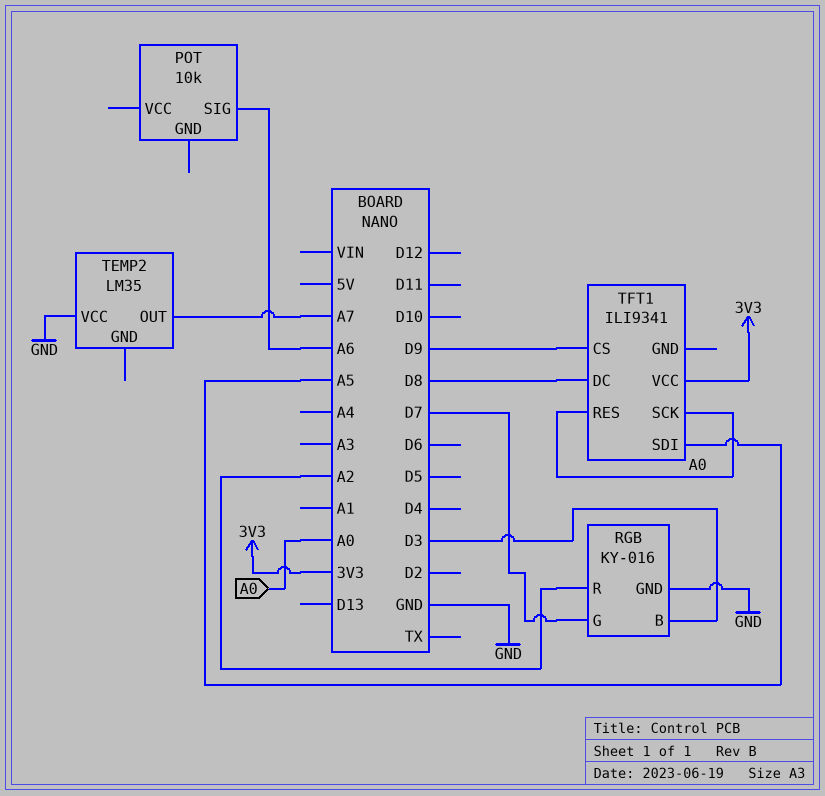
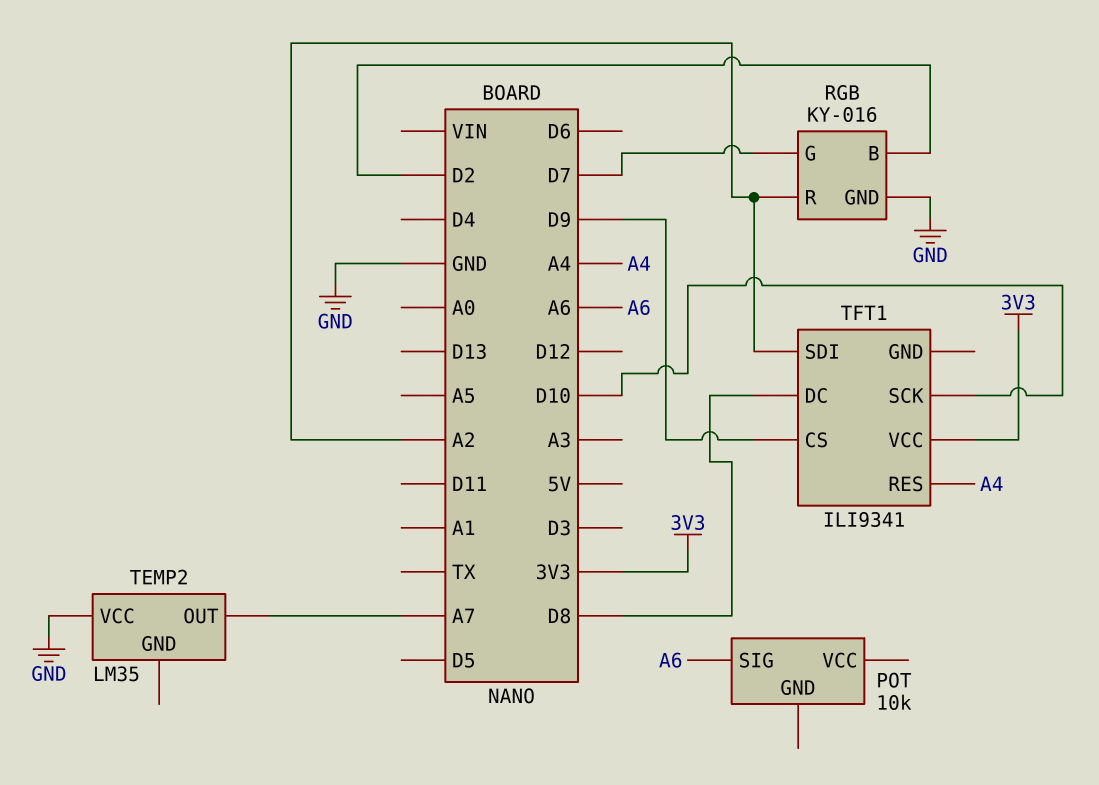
RGB pin B: D3 -> D2
TFT1 pin RES: A0 -> A4
TFT1 pin SCK: A0 -> D10
TFT1 pin SDI: A5 -> A2

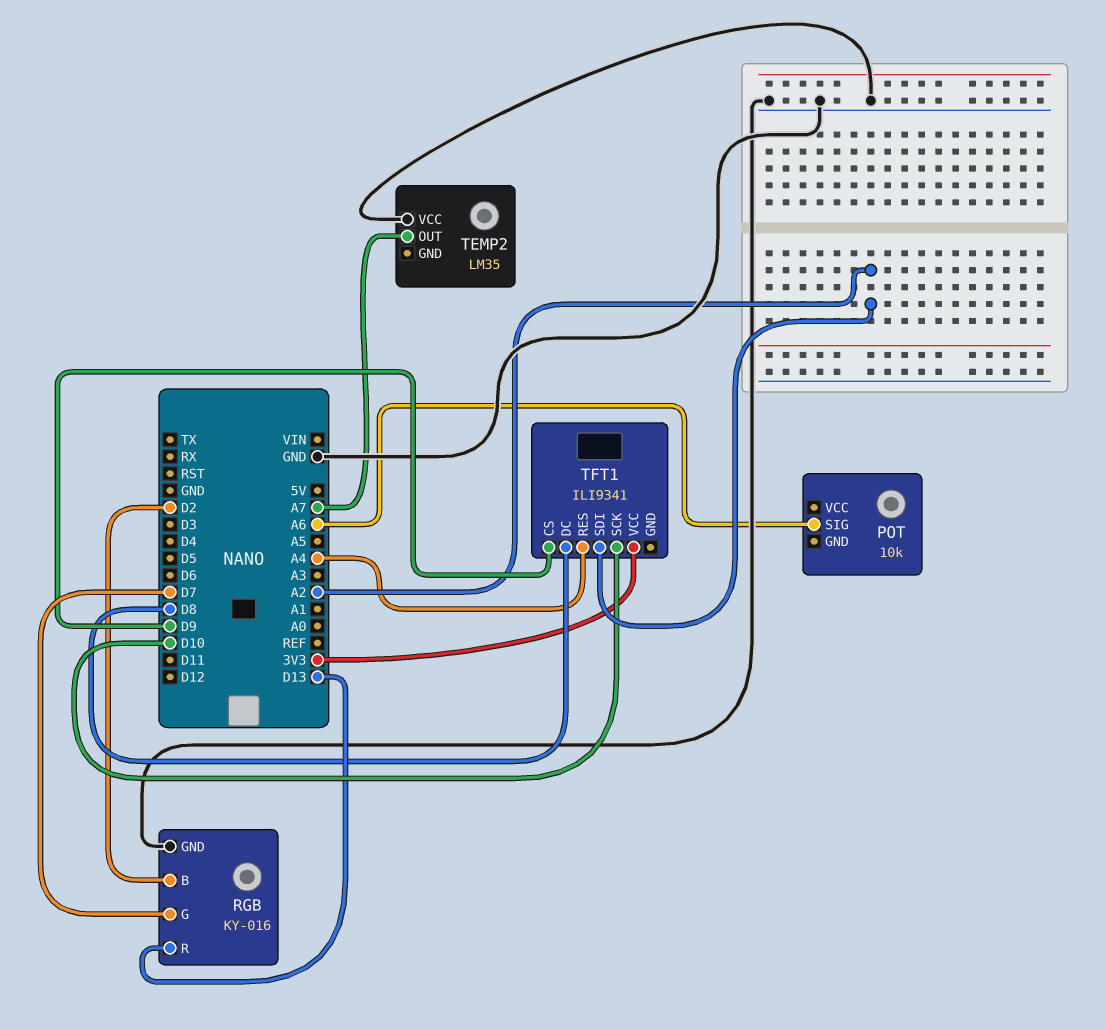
RGB pin R: A2 -> D13

